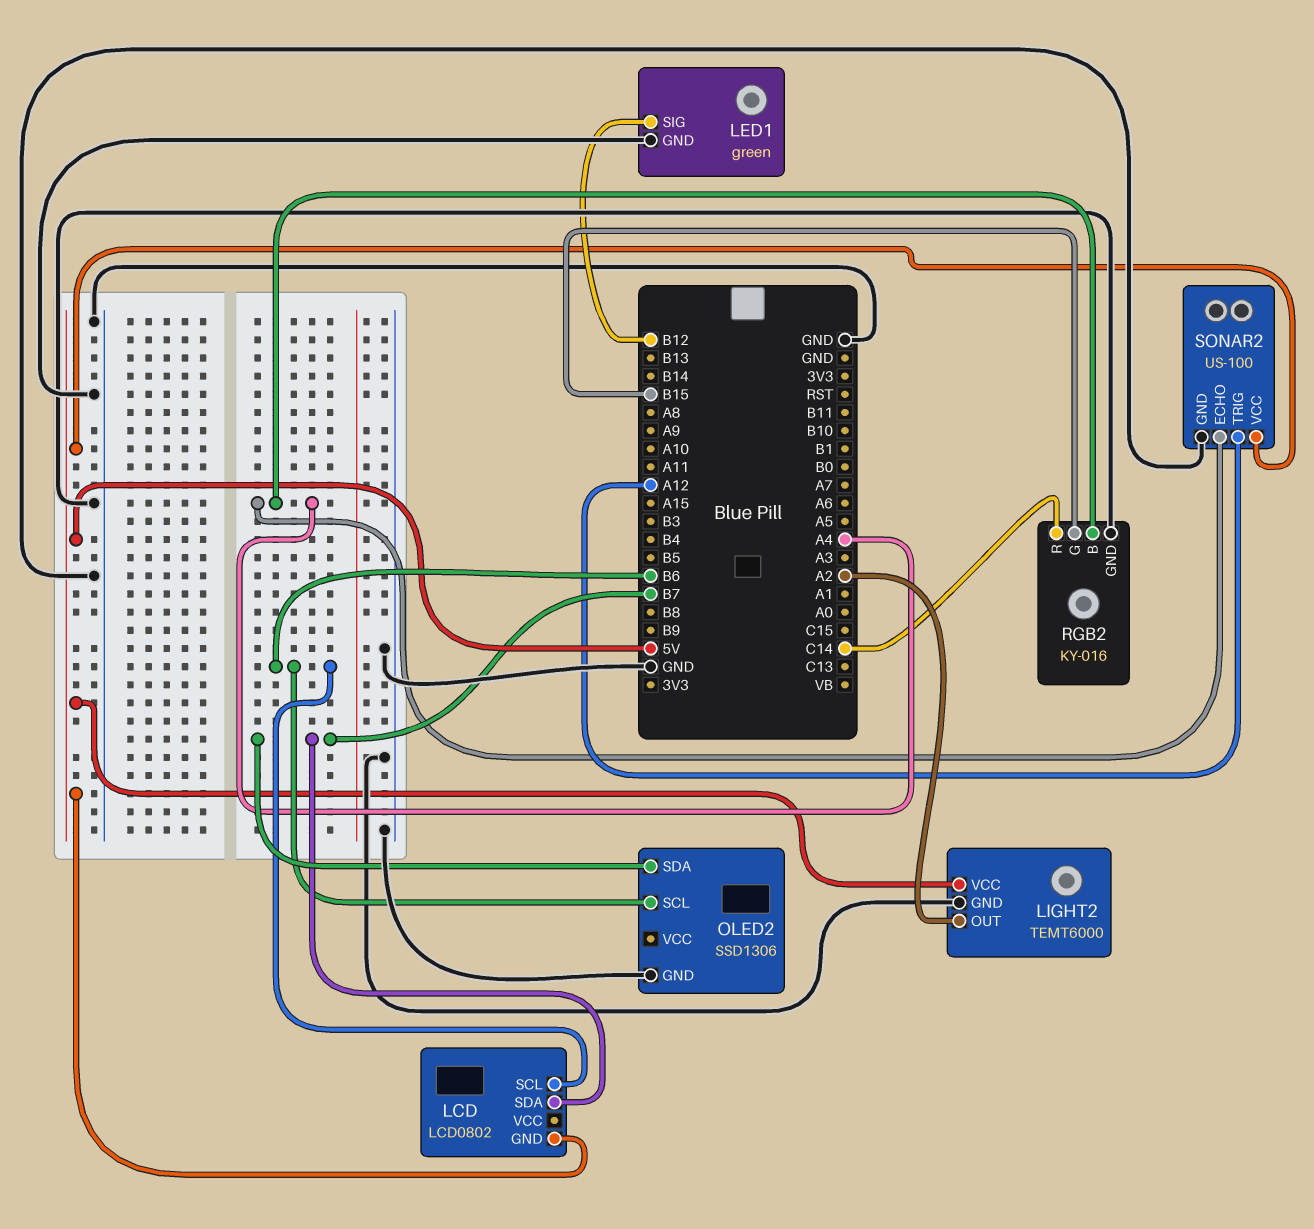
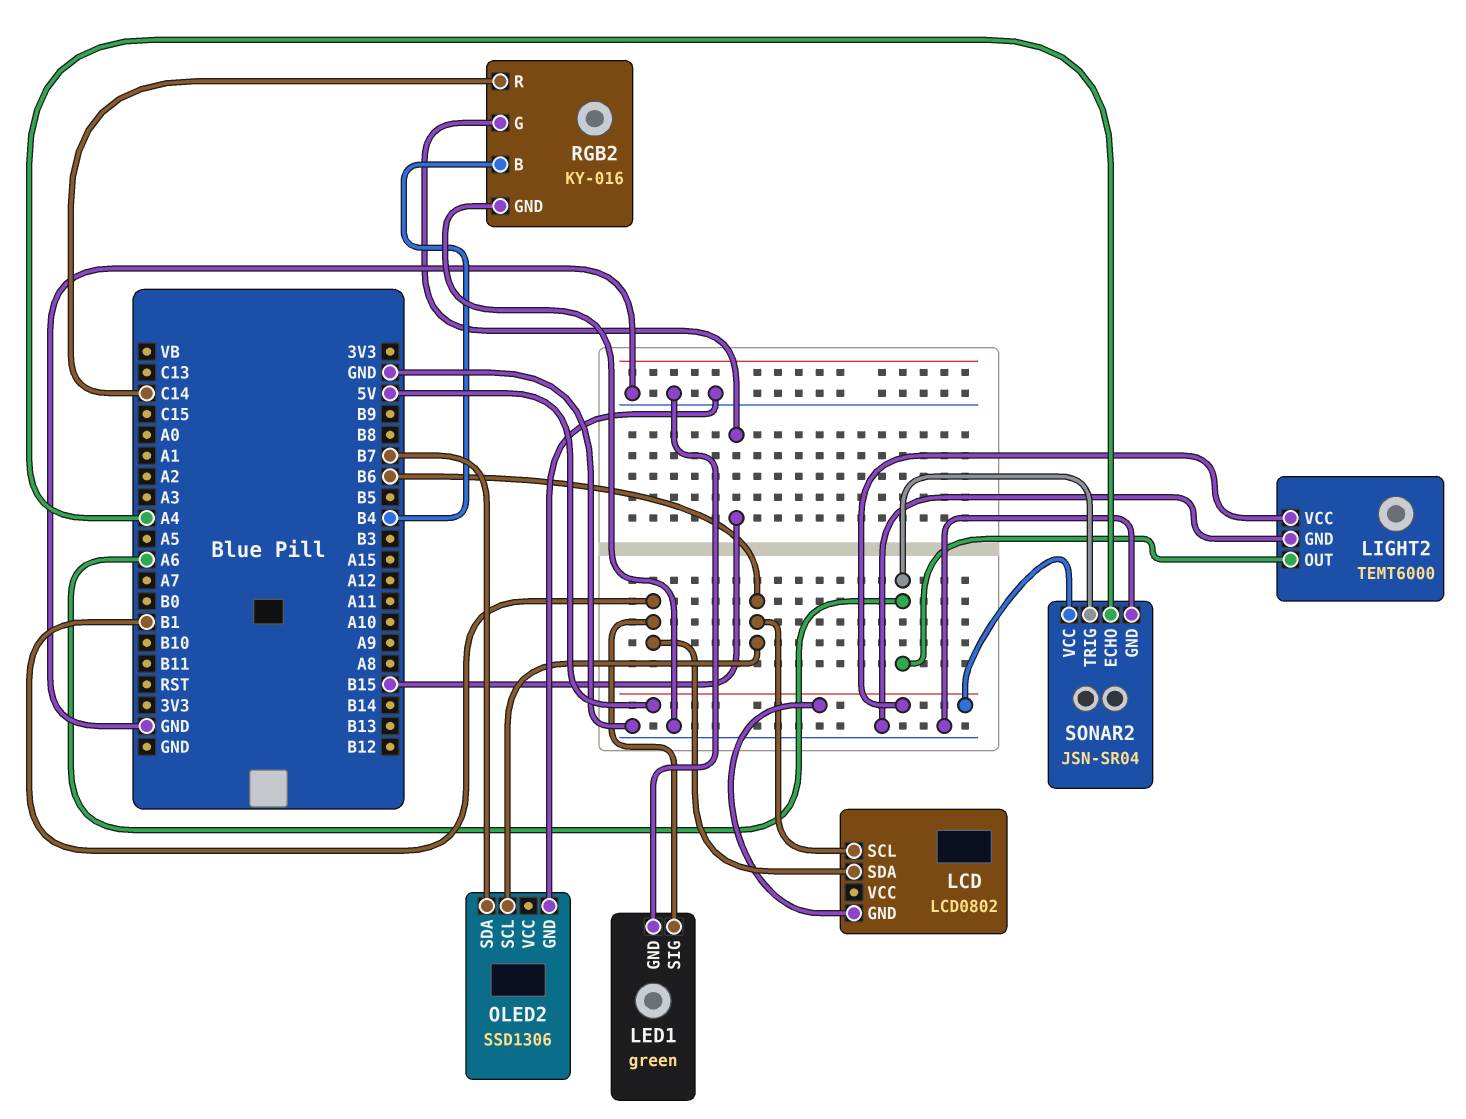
LCD pin SDA: B7 -> B1
LED1 pin SIG: B12 -> B1
LIGHT2 pin OUT: A2 -> A6
RGB2 pin B: A4 -> B4
SONAR2: US-100 -> JSN-SR04
SONAR2 pin TRIG: A12 -> A6

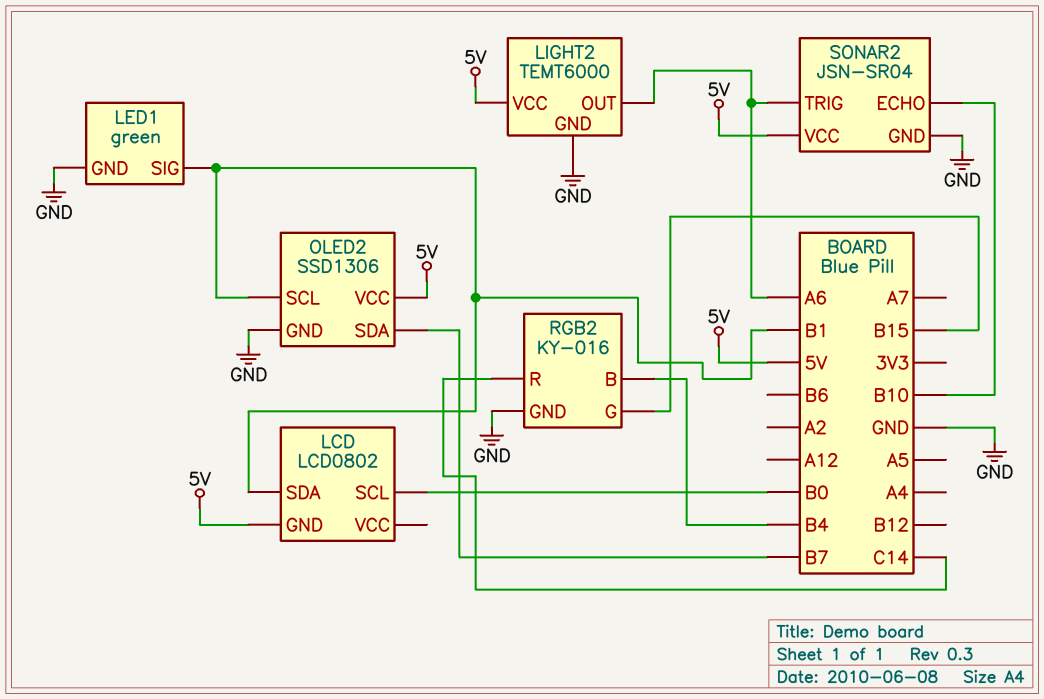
LCD pin SCL: B6 -> B0
OLED2 pin SCL: B6 -> B1
OLED2 pin VCC: none -> 5V
SONAR2 pin ECHO: A4 -> B10

